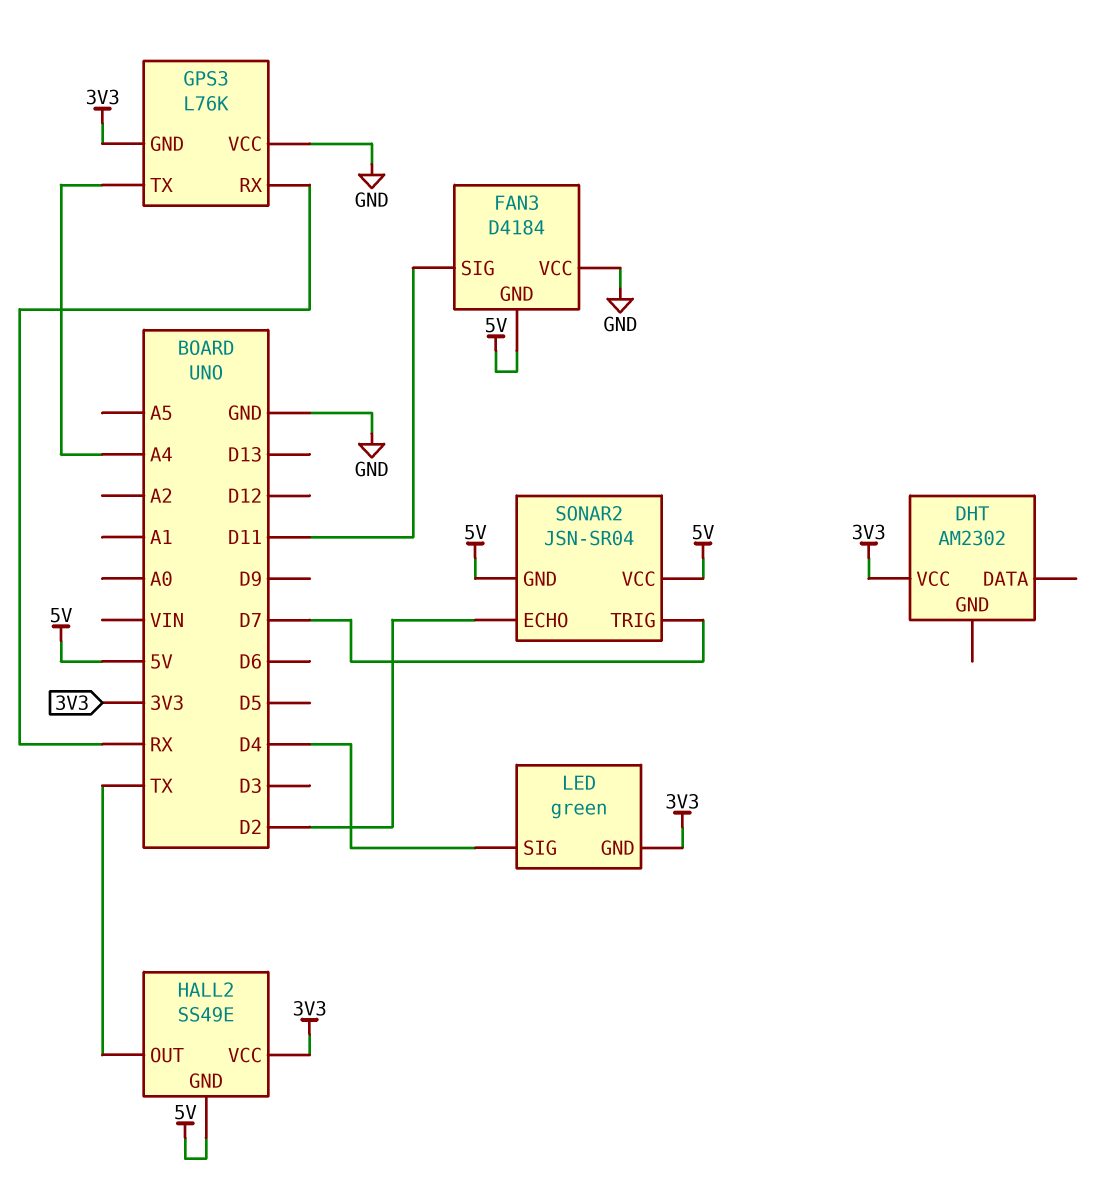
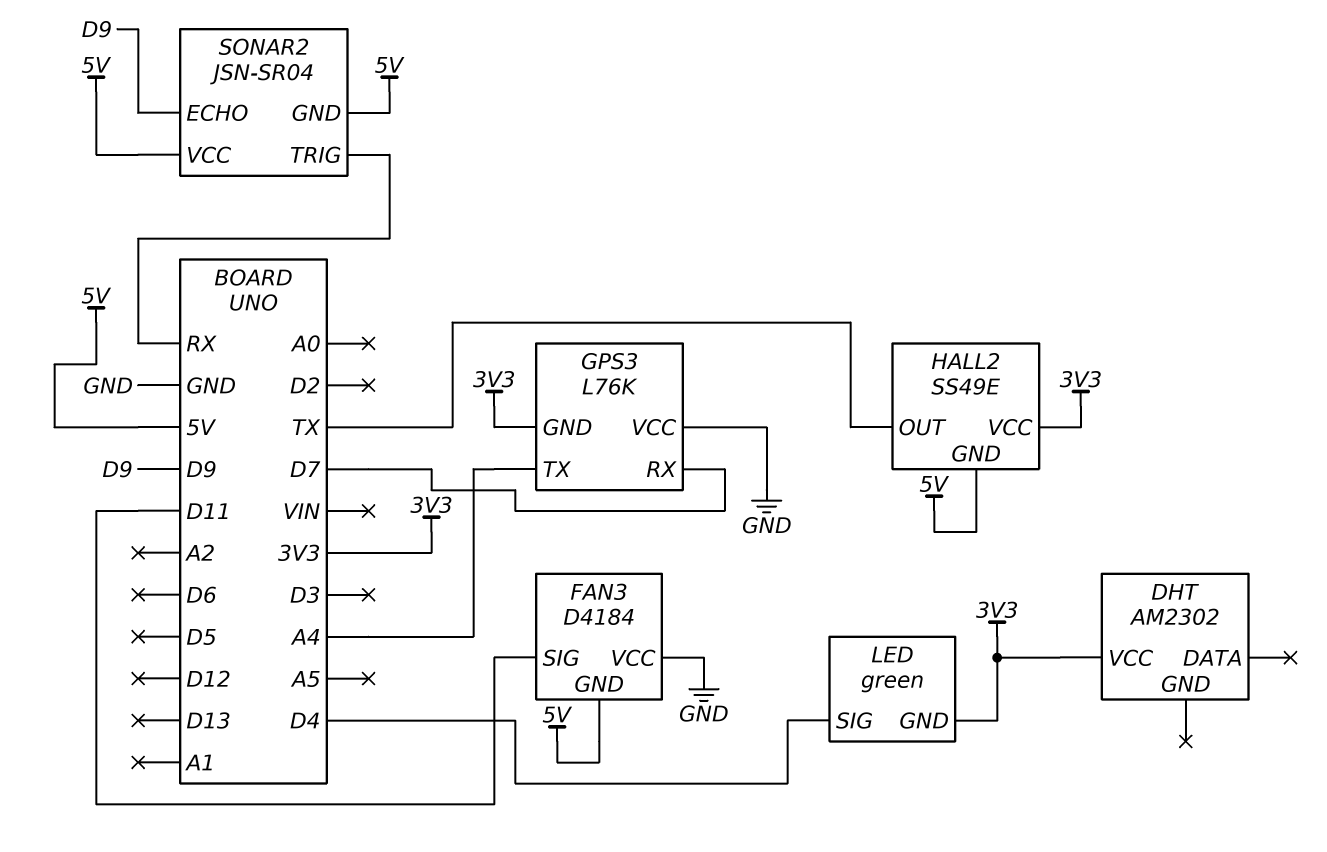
GPS3 pin RX: RX -> D7
SONAR2 pin ECHO: D2 -> D9
SONAR2 pin TRIG: D7 -> RX

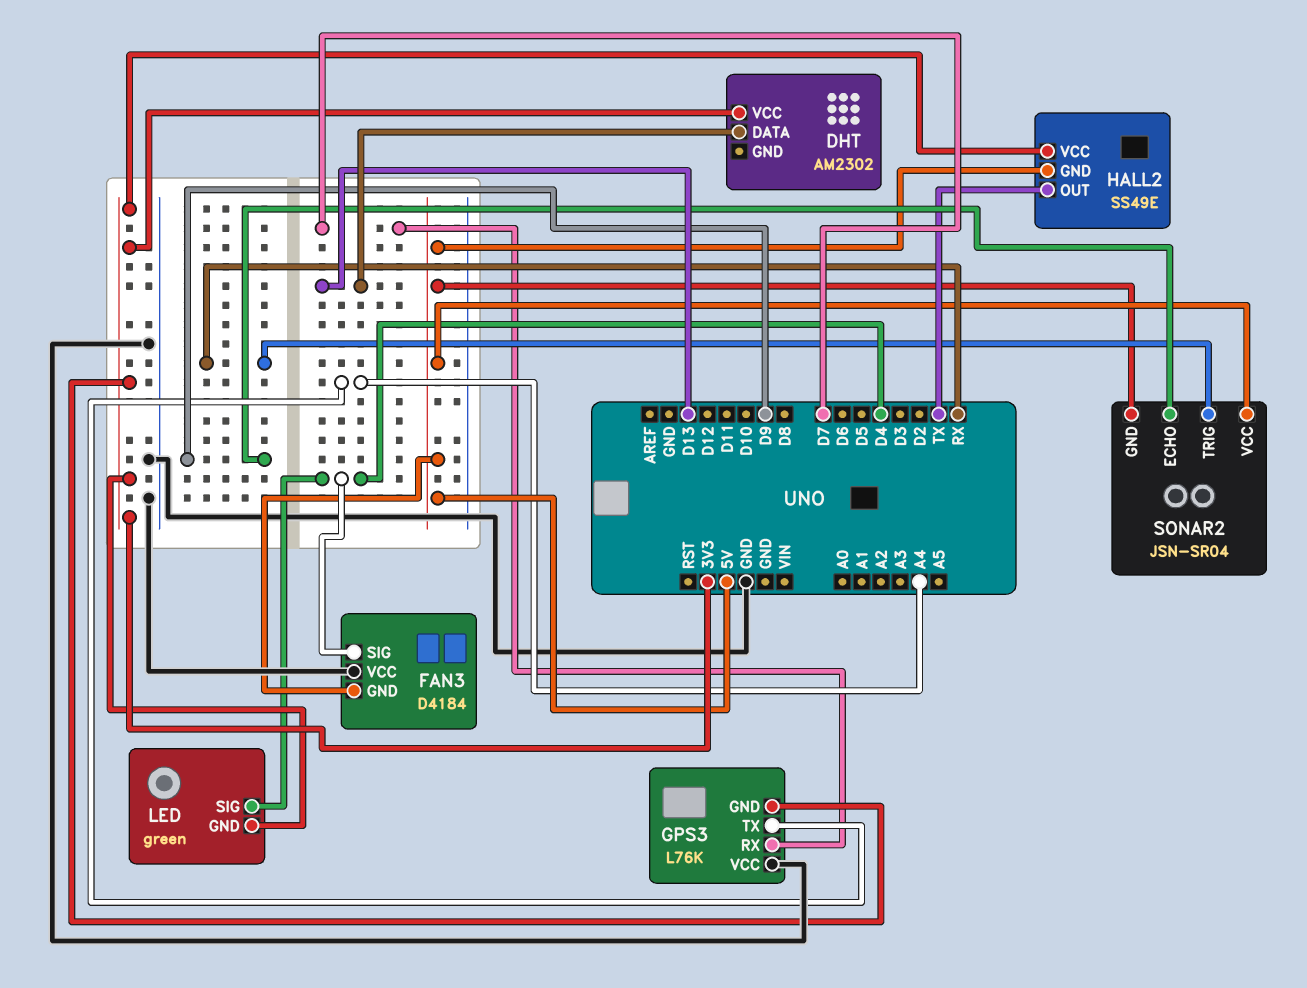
DHT pin DATA: none -> D13
FAN3 pin SIG: D11 -> D4

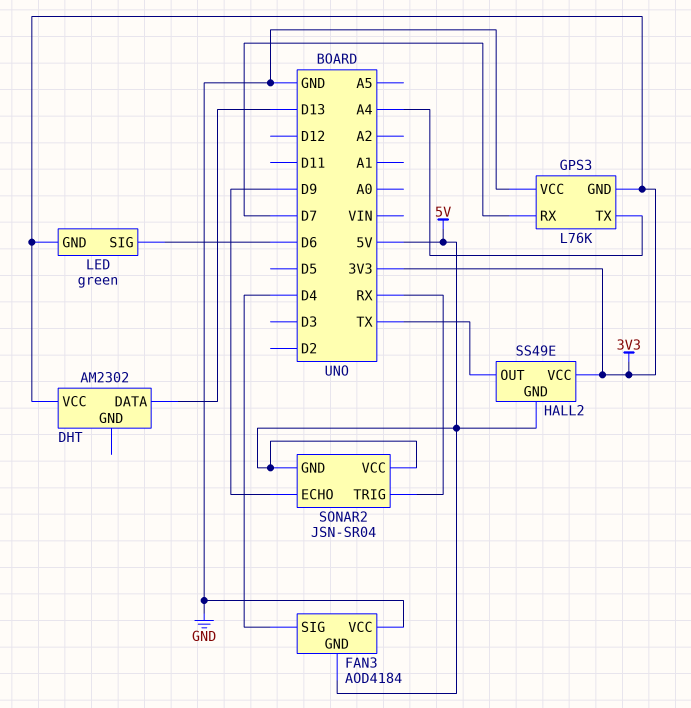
FAN3: D4184 -> AOD4184
LED pin SIG: D4 -> D6

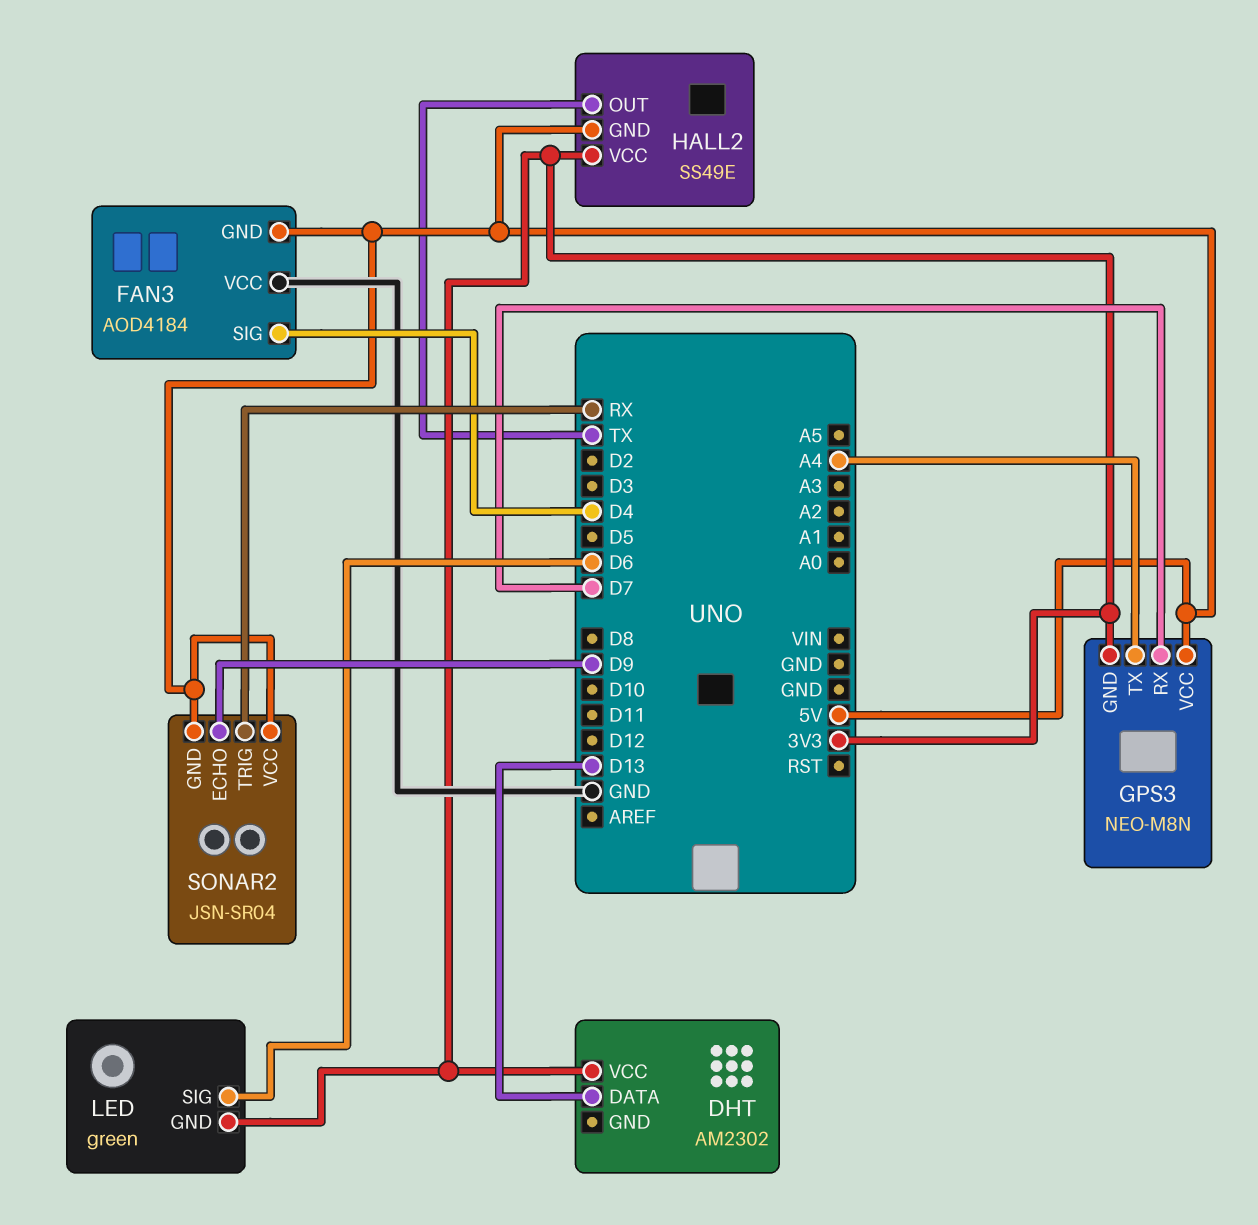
GPS3: L76K -> NEO-M8N
GPS3 pin VCC: GND -> 5V

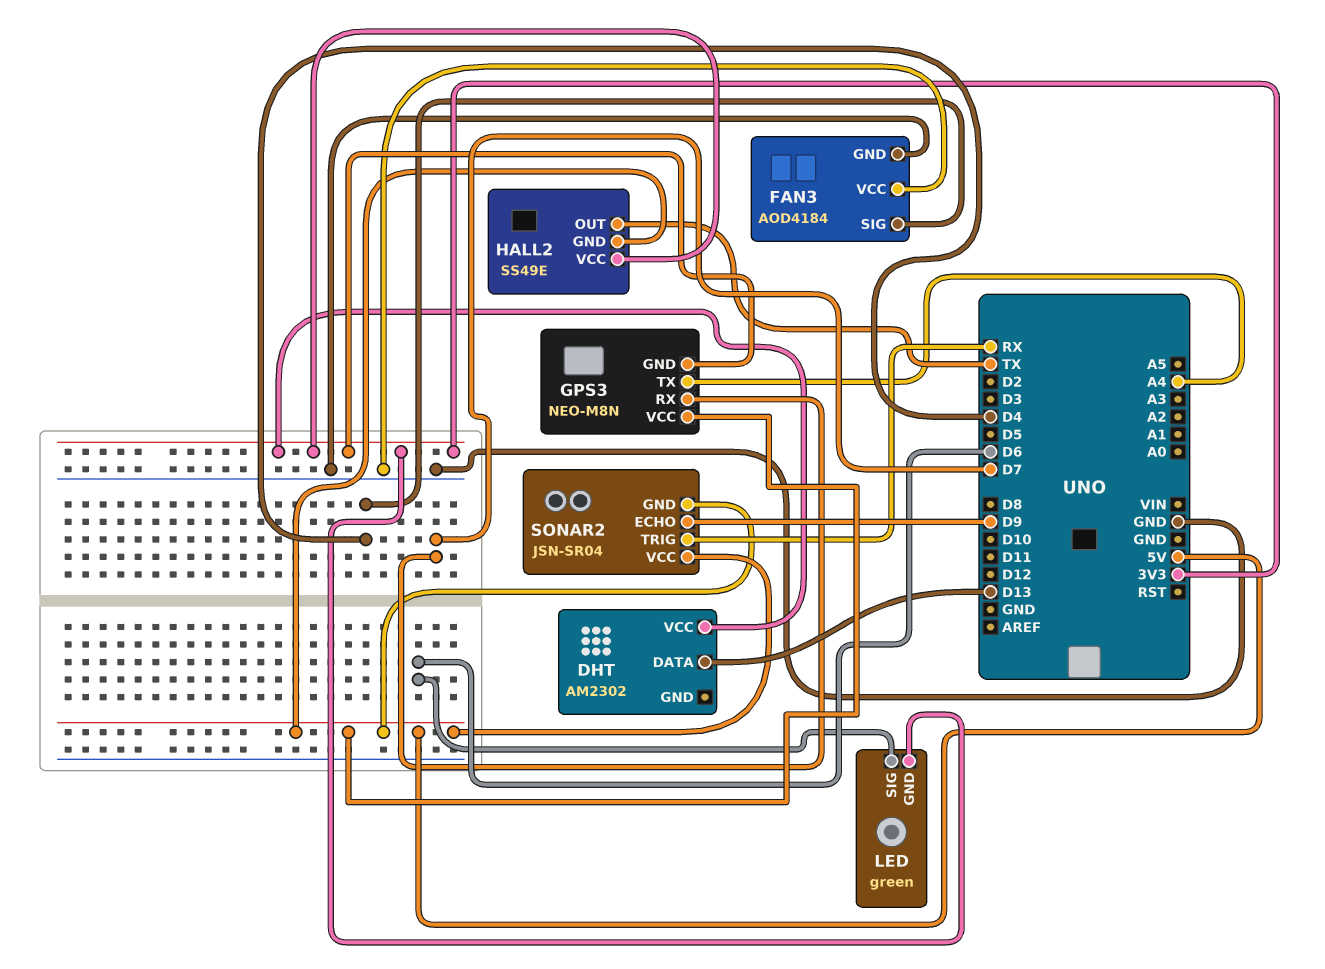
FAN3 pin GND: 5V -> GND

